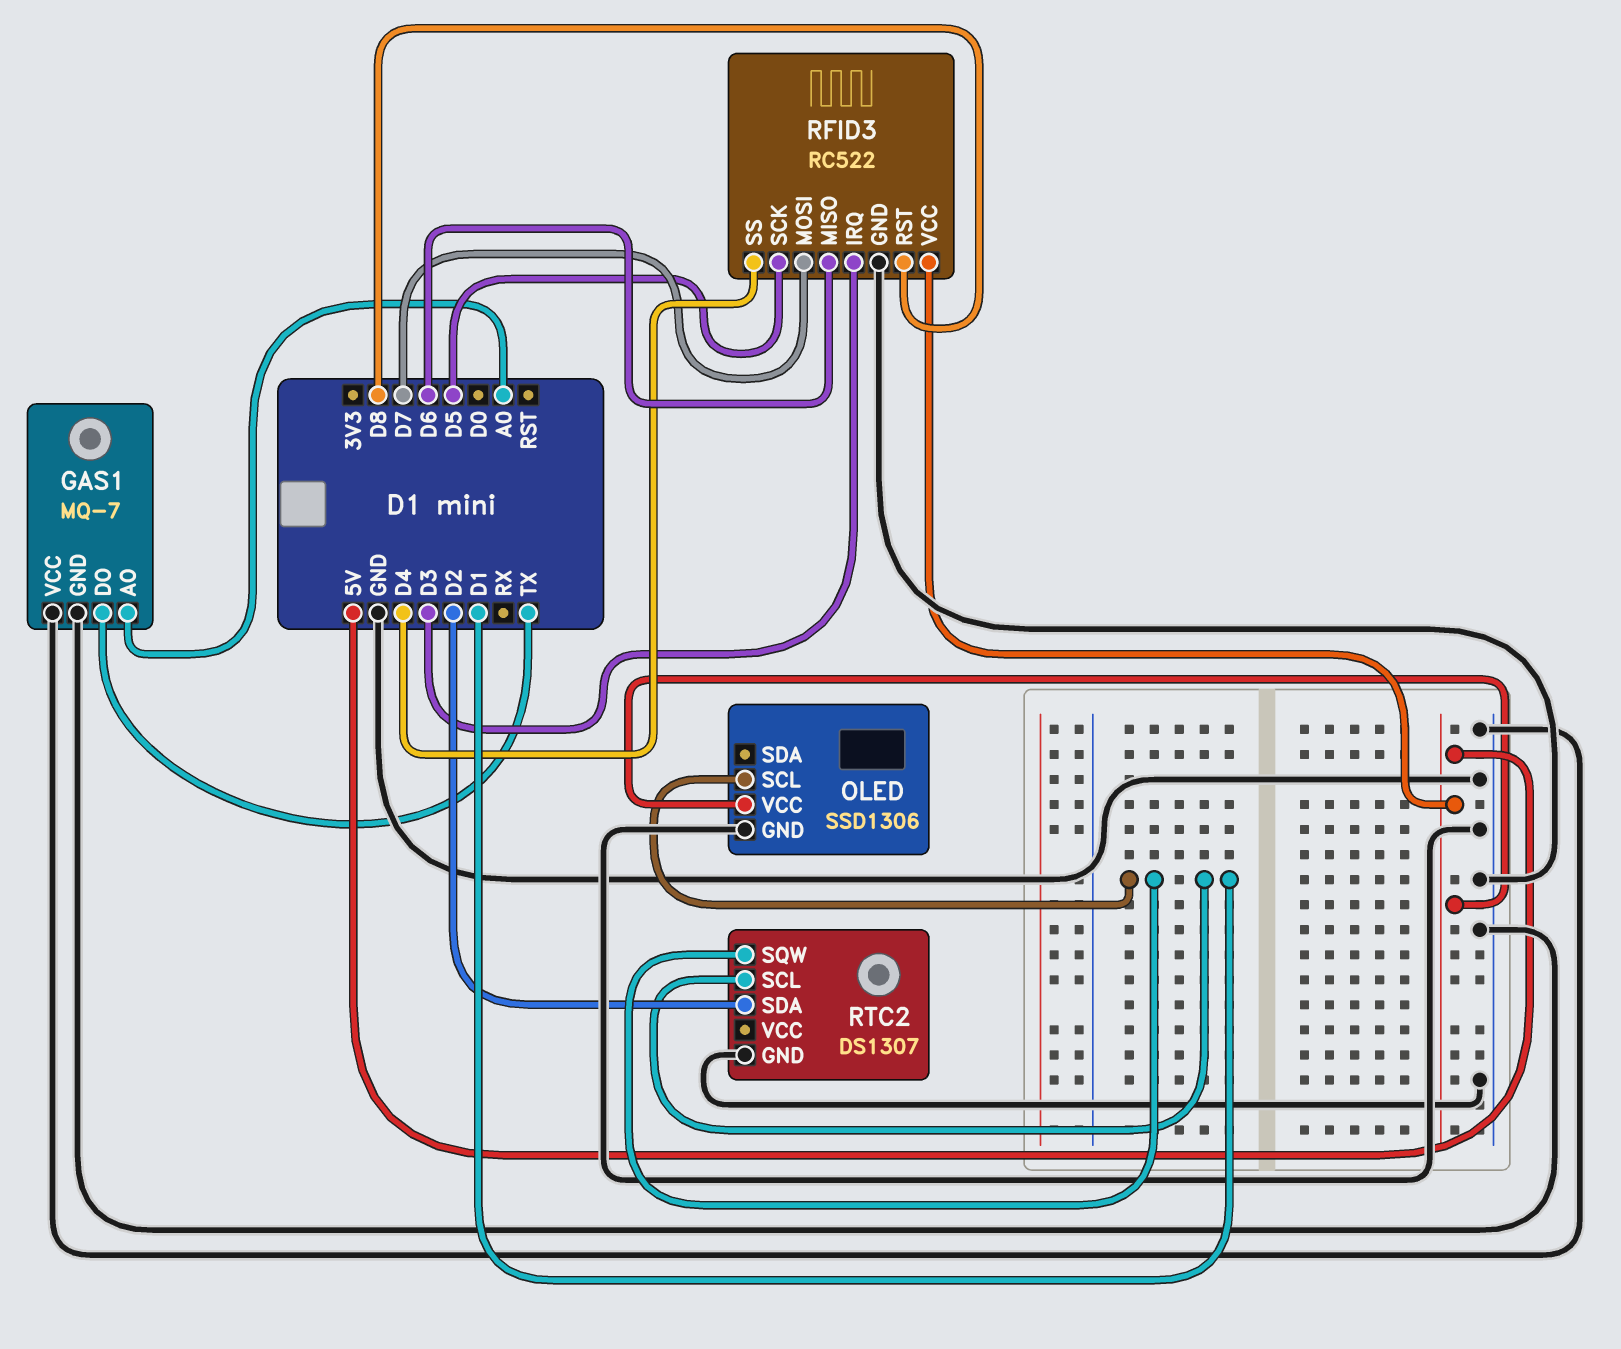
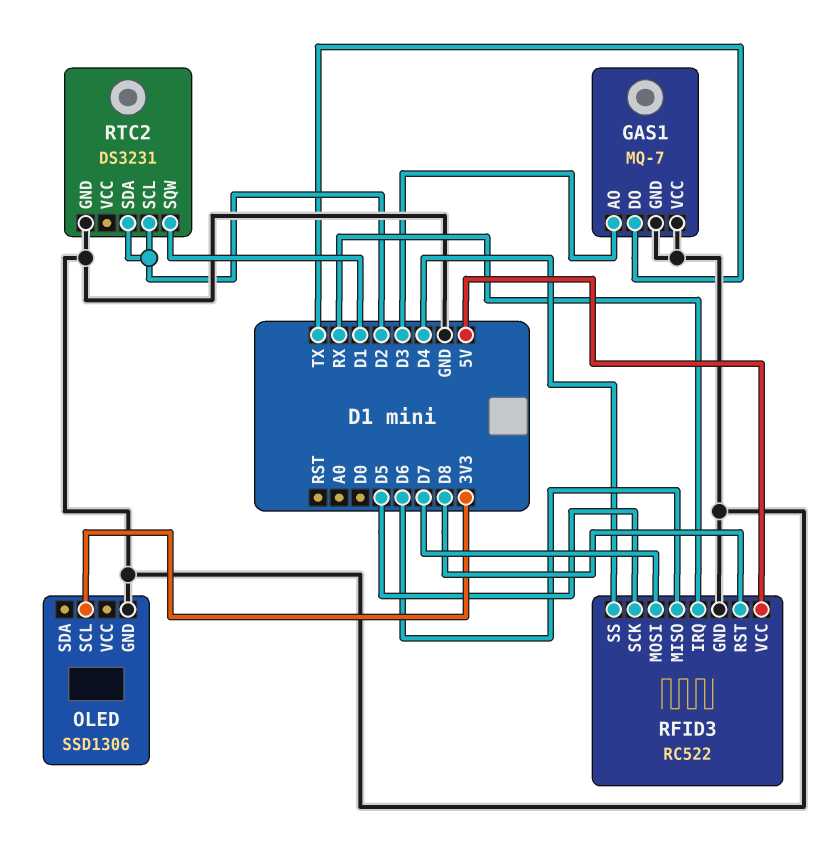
GAS1 pin AO: A0 -> D3
OLED pin SCL: D1 -> 3V3
OLED pin VCC: 5V -> none
RFID3 pin IRQ: D3 -> RX
RTC2: DS1307 -> DS3231
RTC2 pin SCL: D1 -> D2

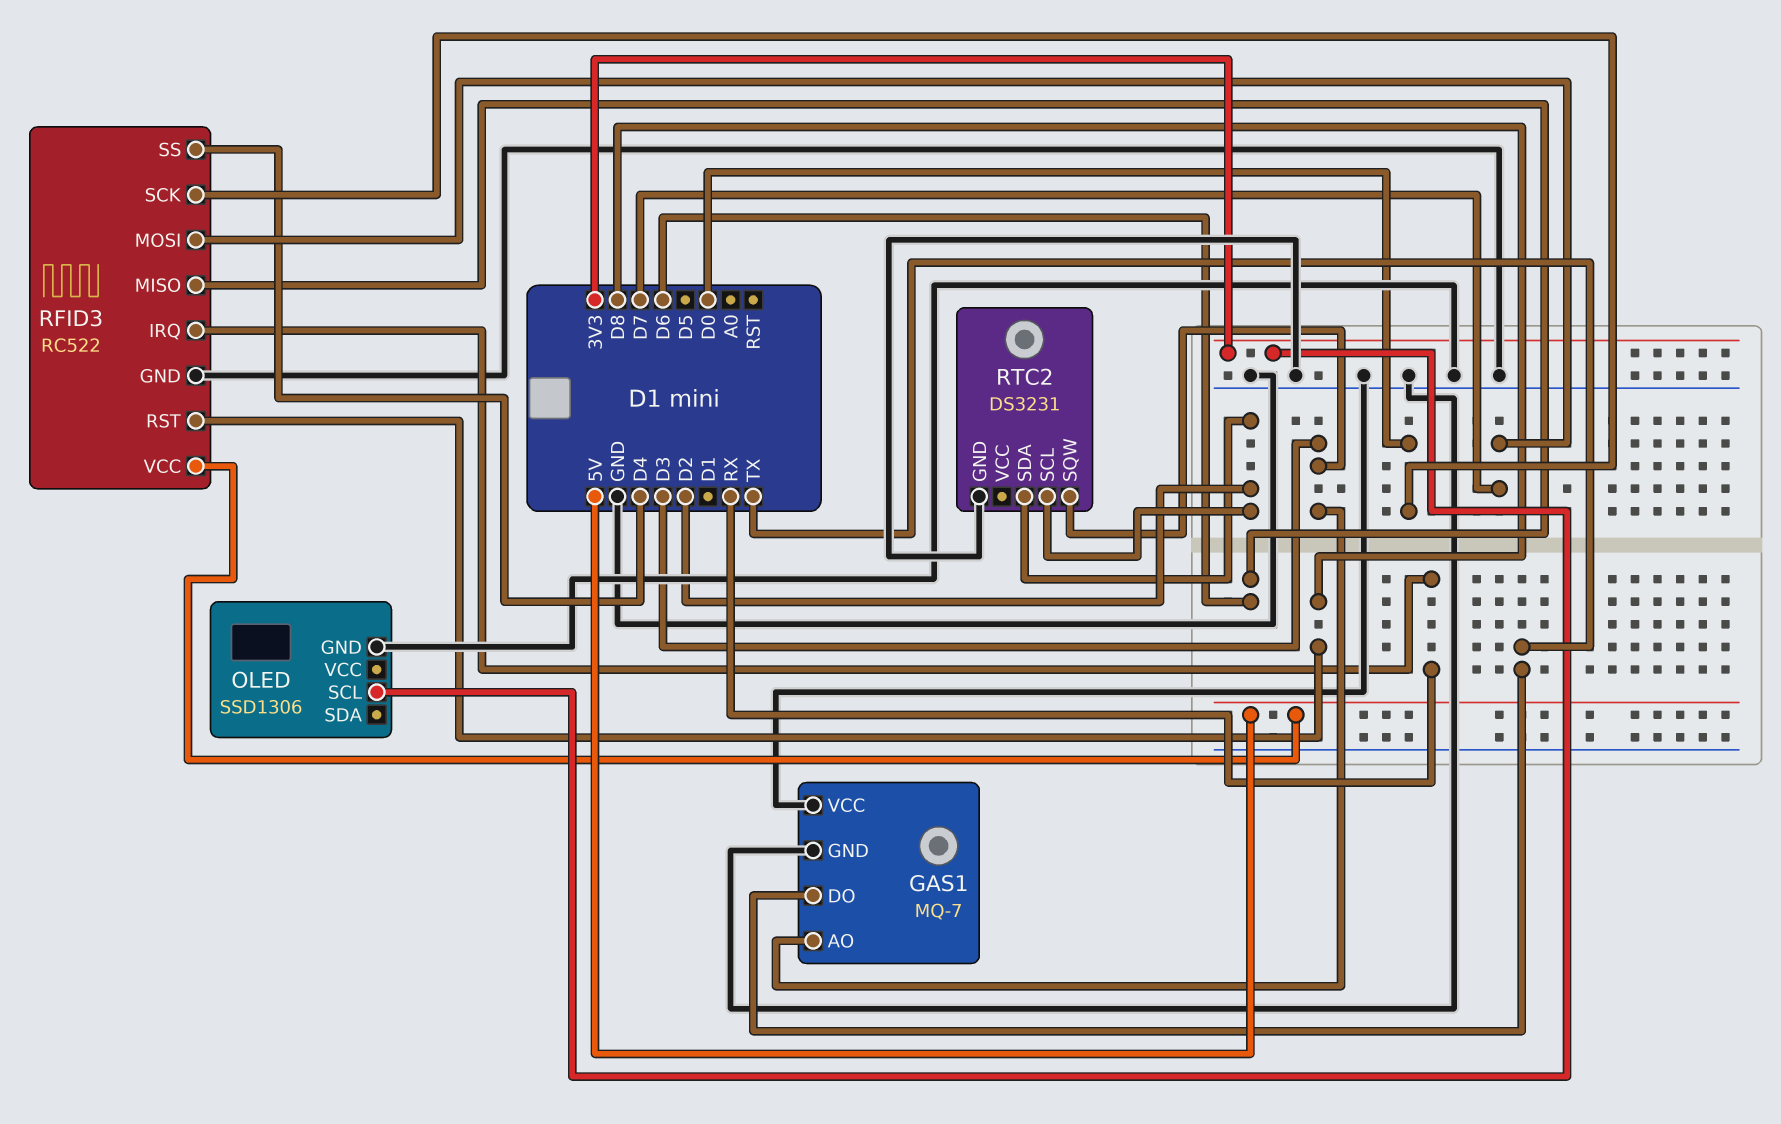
RFID3 pin SCK: D5 -> D0
RTC2 pin SQW: D1 -> D3

